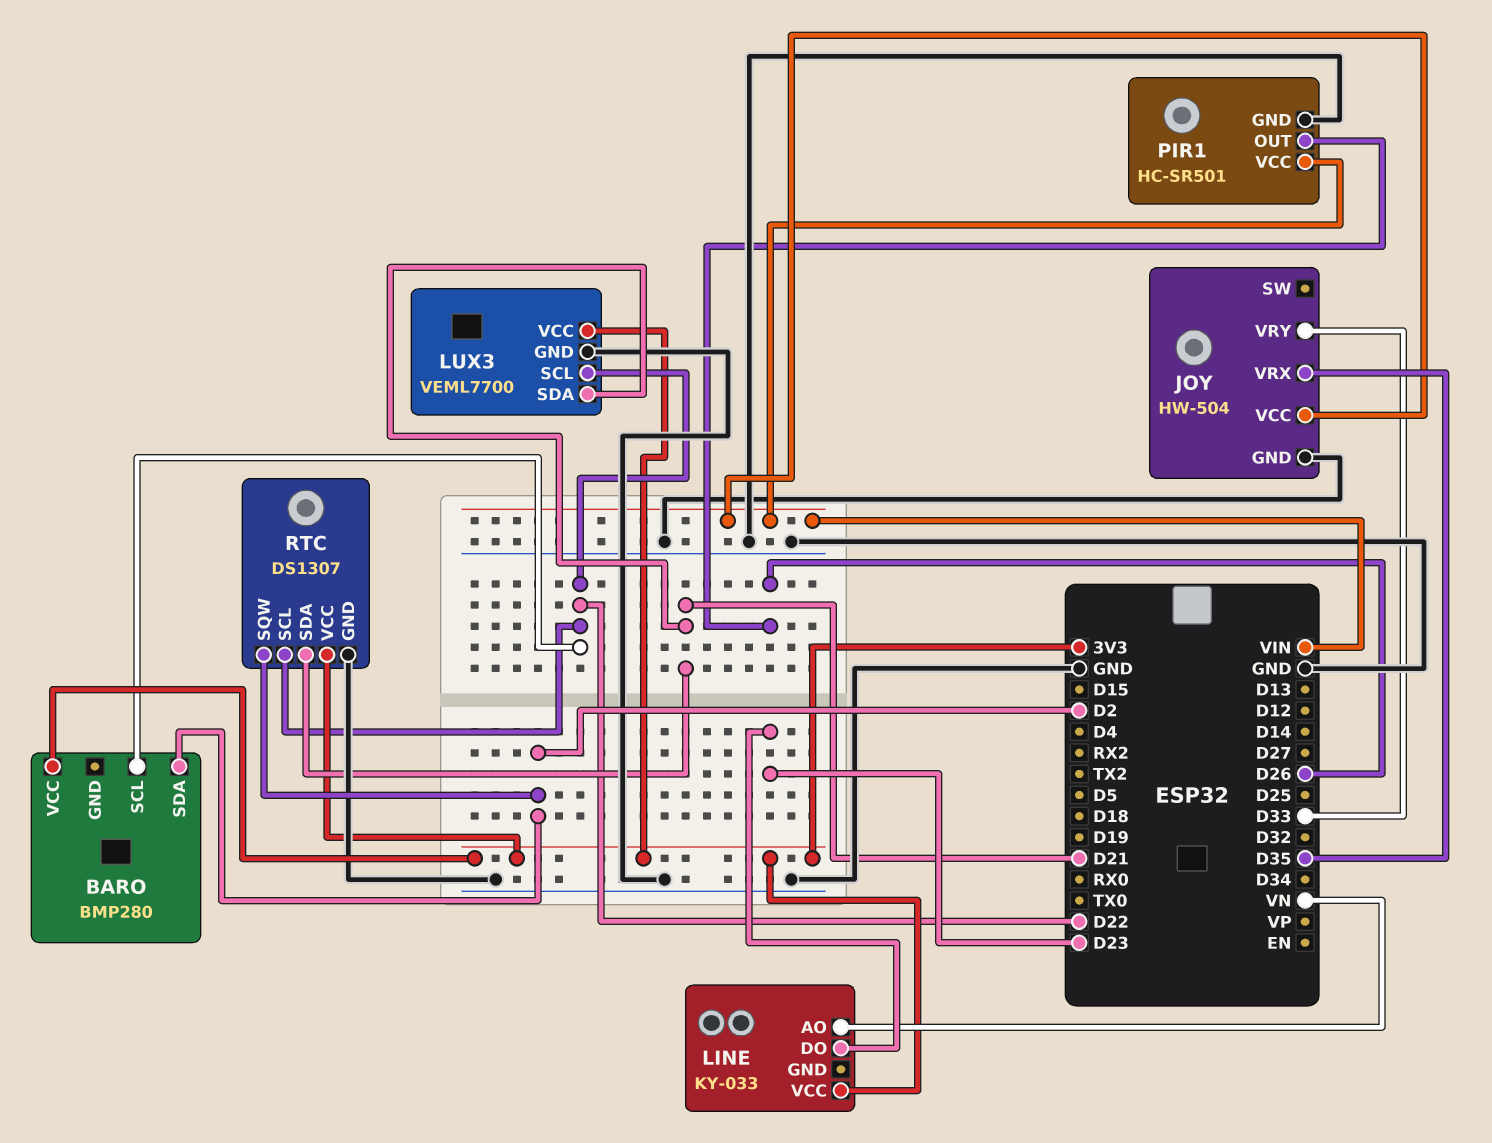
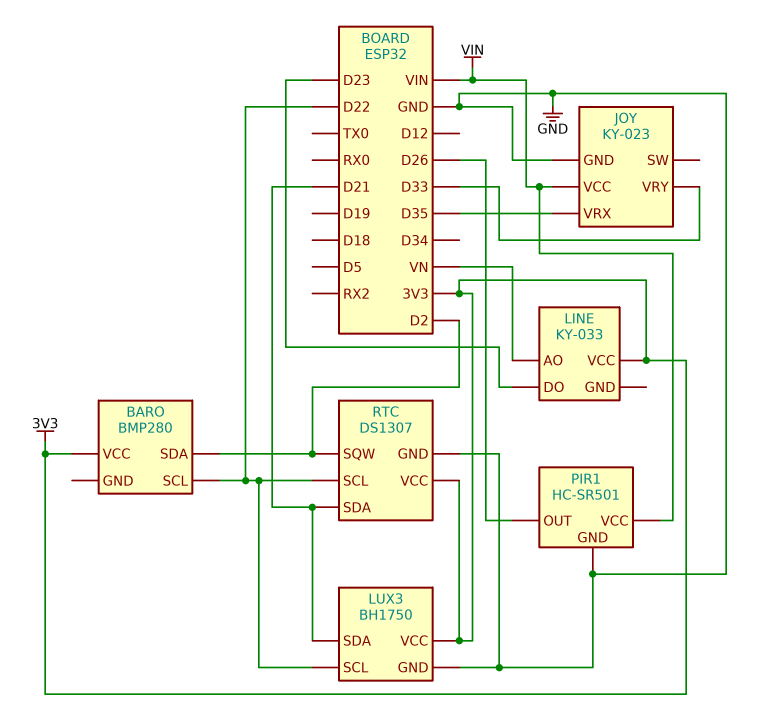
JOY: HW-504 -> KY-023
LUX3: VEML7700 -> BH1750

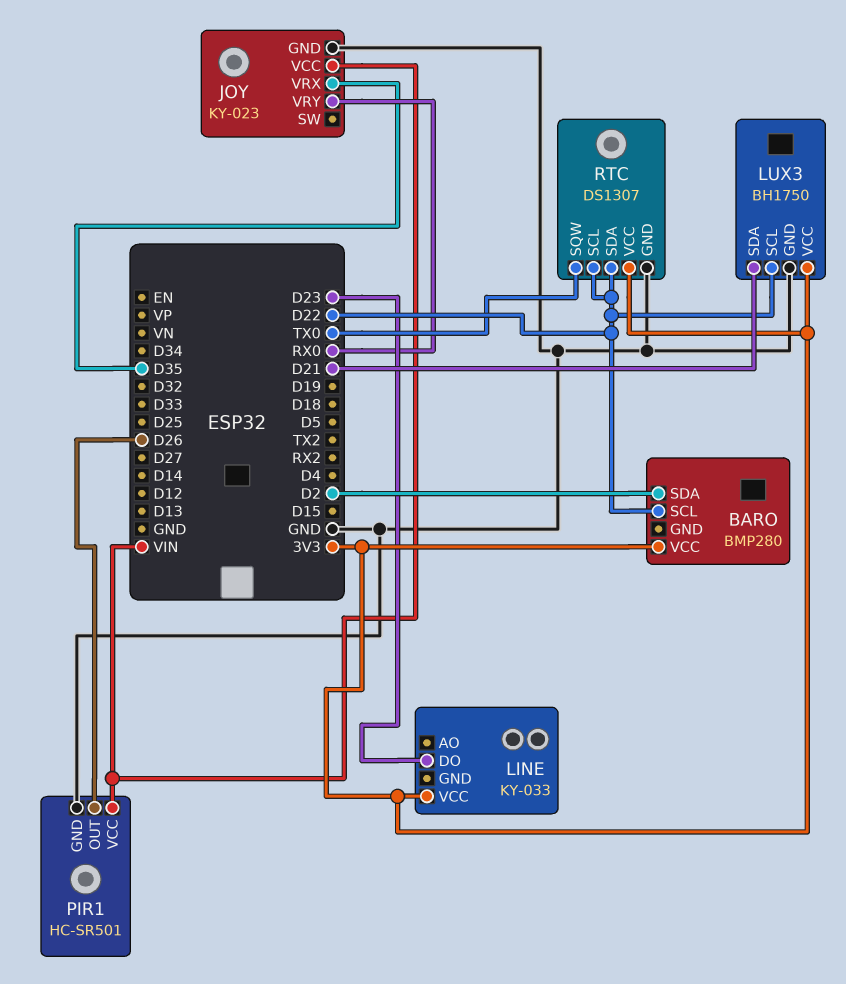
JOY pin VRY: D33 -> RX0
LINE pin AO: VN -> none
RTC pin SDA: D21 -> D22
RTC pin SQW: D2 -> TX0

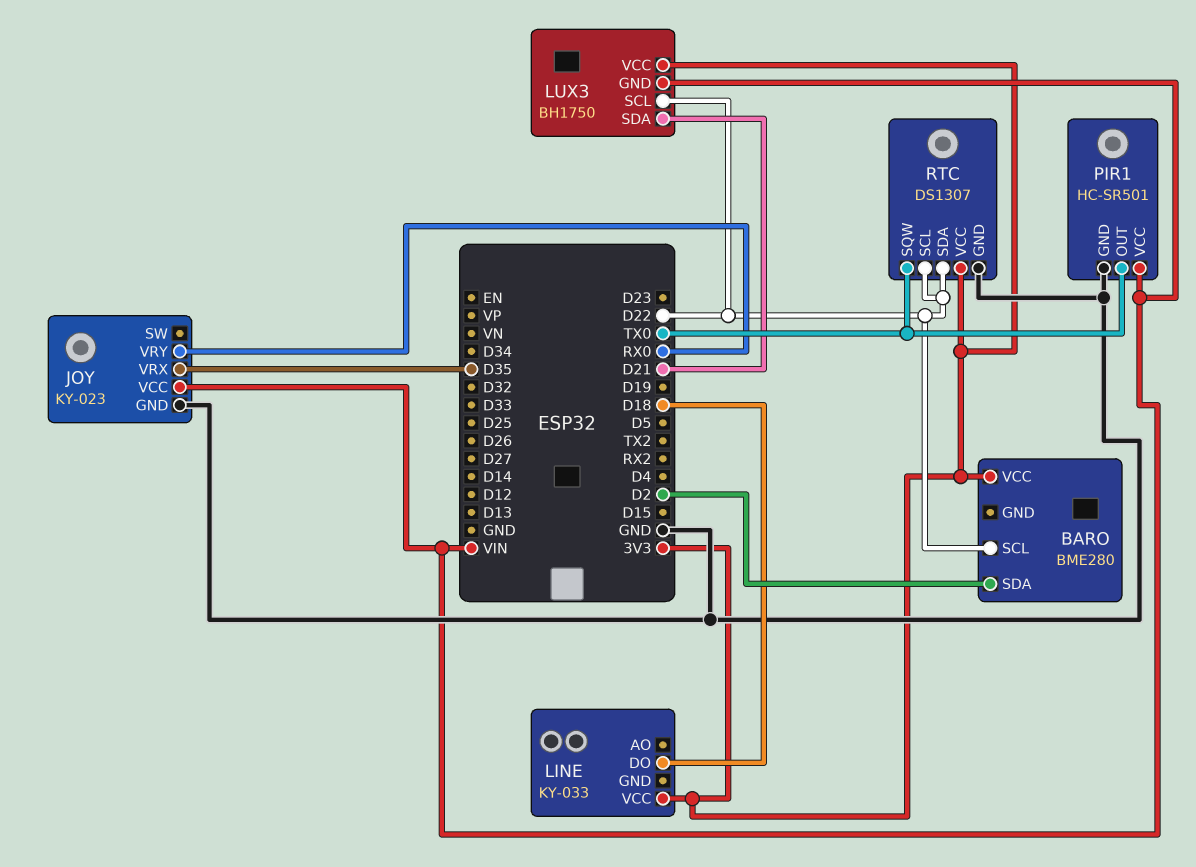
BARO: BMP280 -> BME280
LINE pin DO: D23 -> D18
LUX3 pin GND: GND -> VIN
PIR1 pin OUT: D26 -> TX0

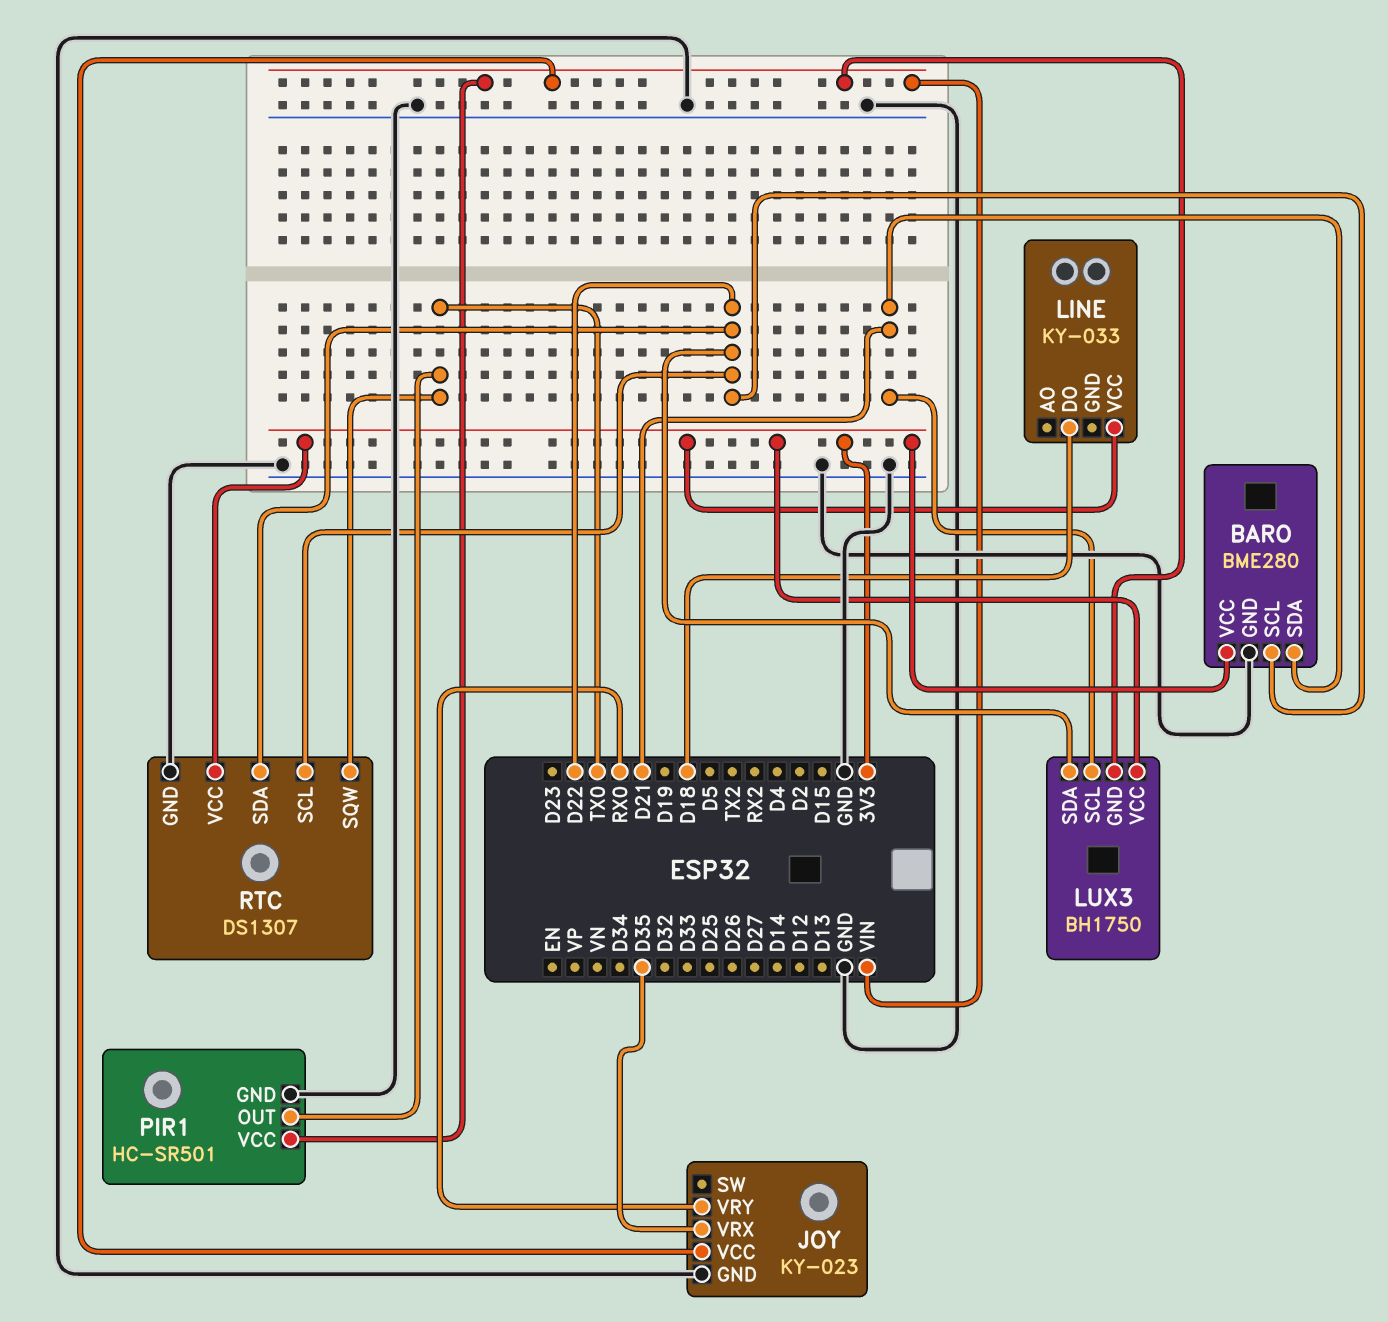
BARO pin GND: none -> GND
BARO pin SDA: D2 -> D21
LUX3 pin SCL: D22 -> D21
LUX3 pin SDA: D21 -> D22

